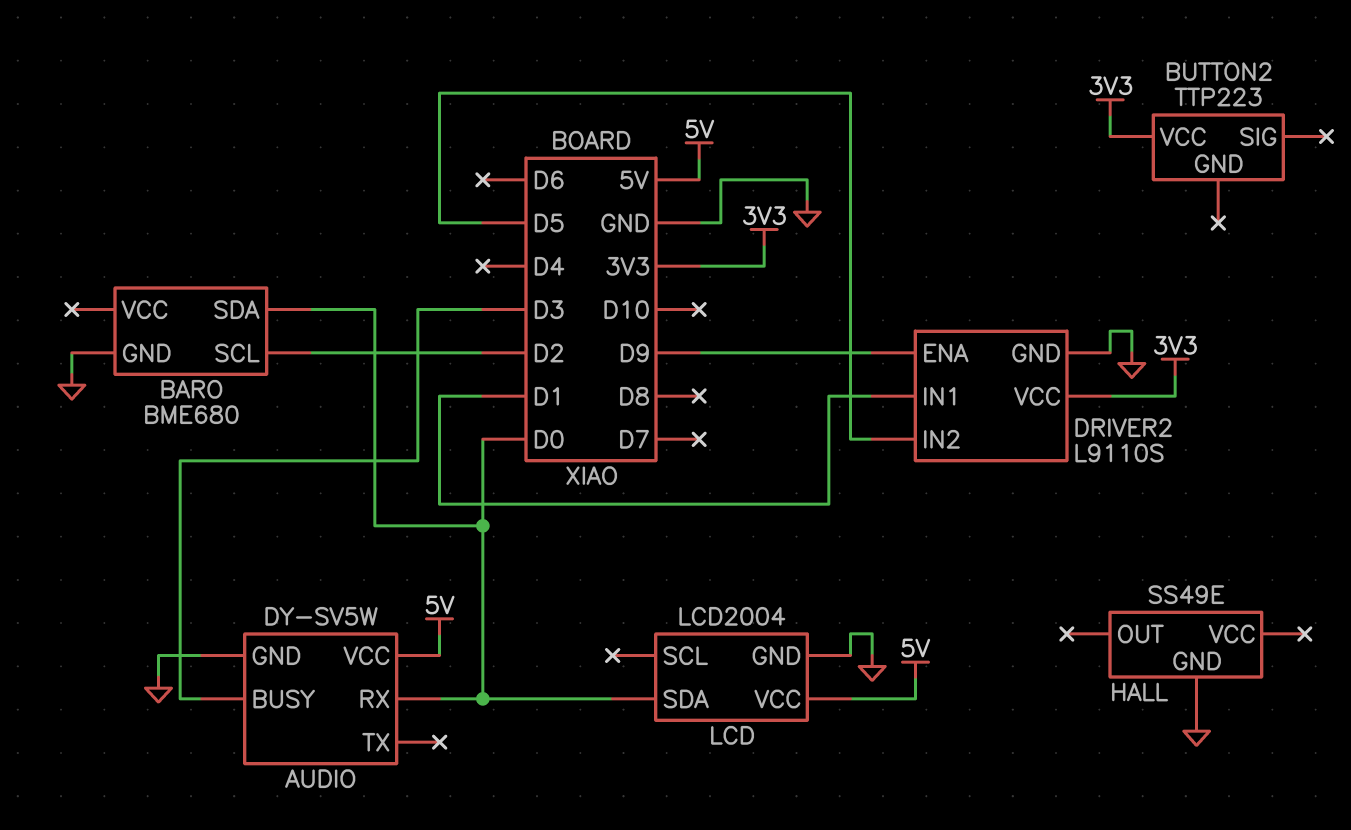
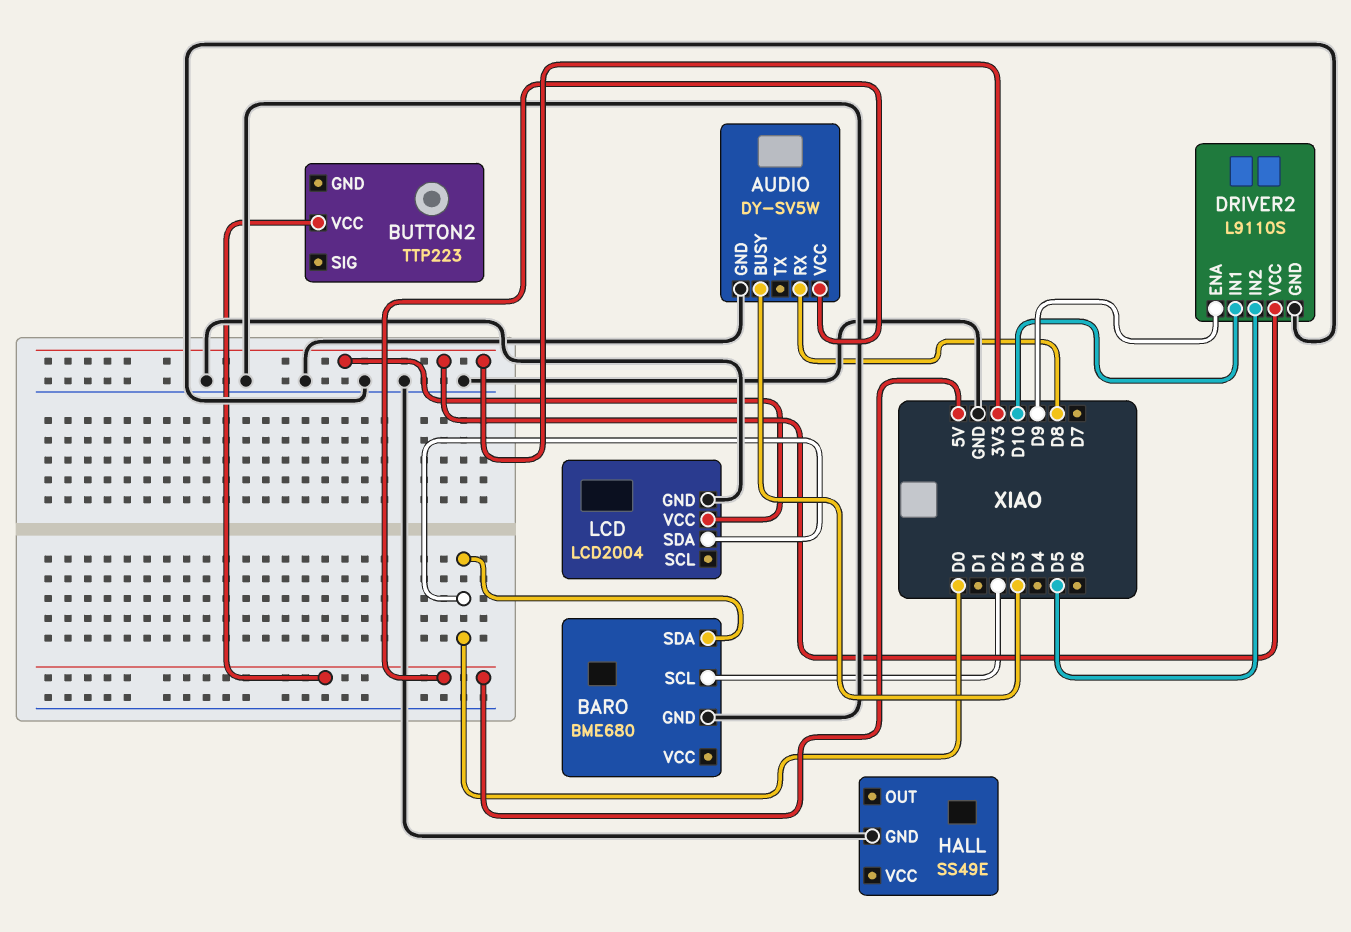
AUDIO pin RX: D0 -> D8
BUTTON2 pin VCC: 3V3 -> 5V
DRIVER2 pin IN1: D1 -> D10
LCD pin VCC: 5V -> 3V3

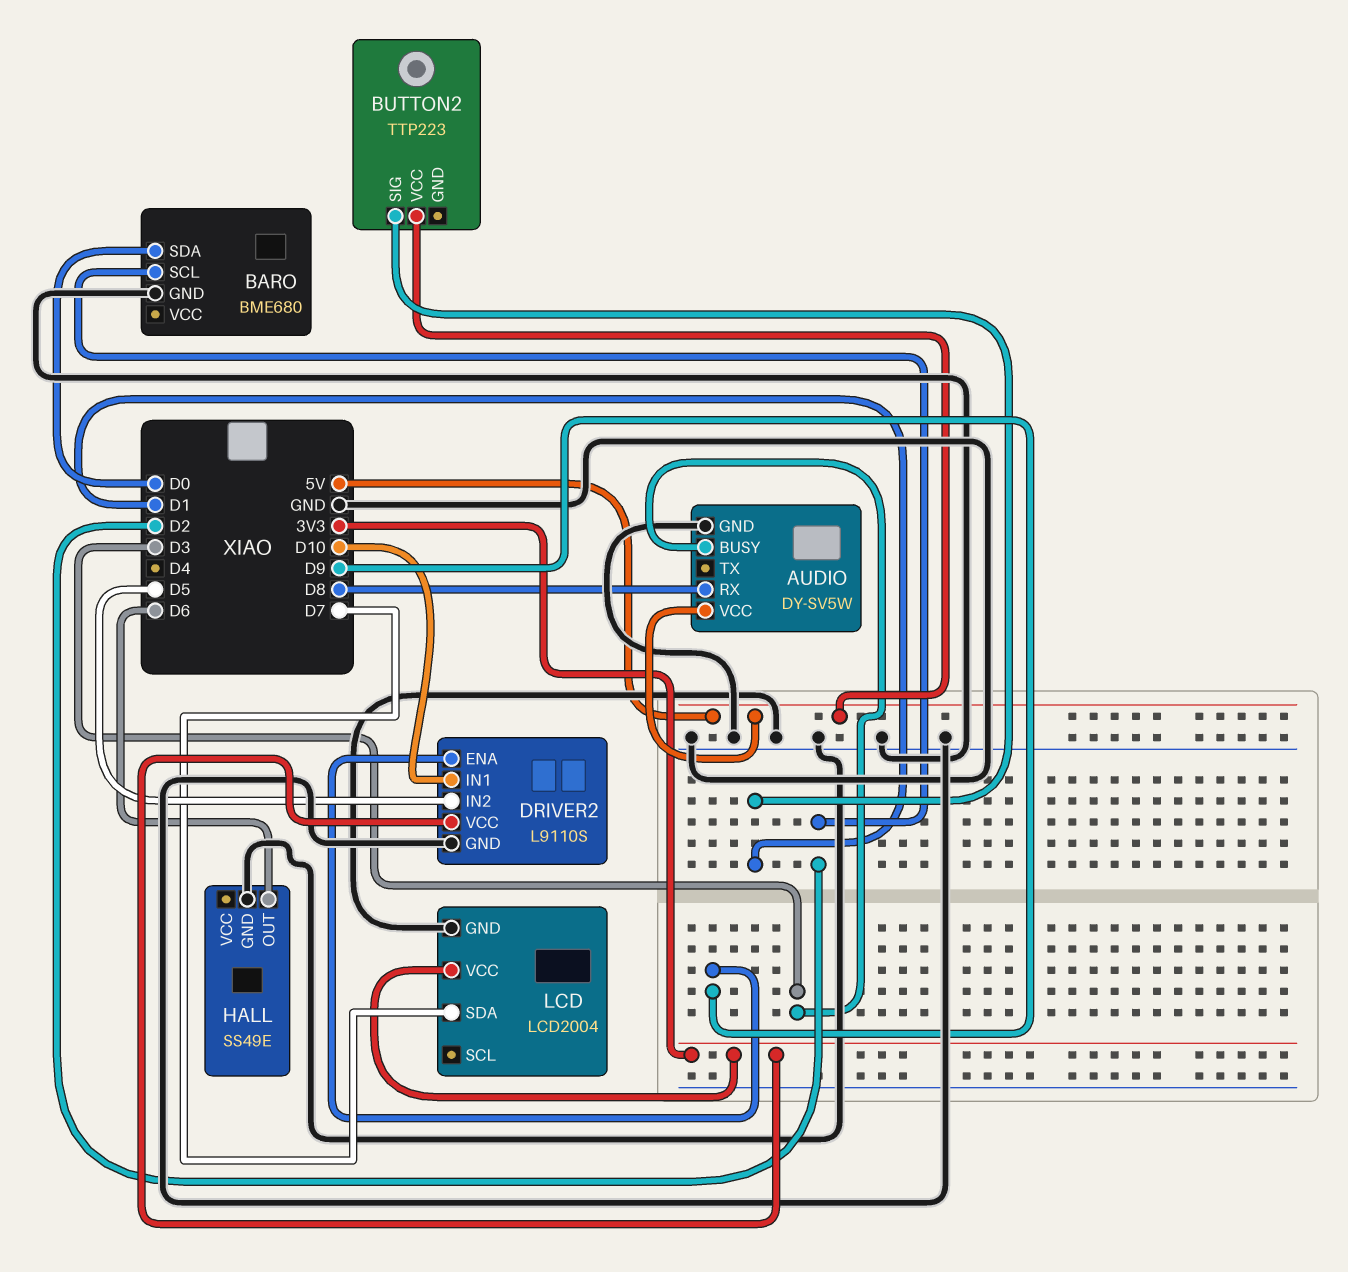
BUTTON2 pin SIG: none -> D1
HALL pin OUT: none -> D6
LCD pin SDA: D0 -> D7

